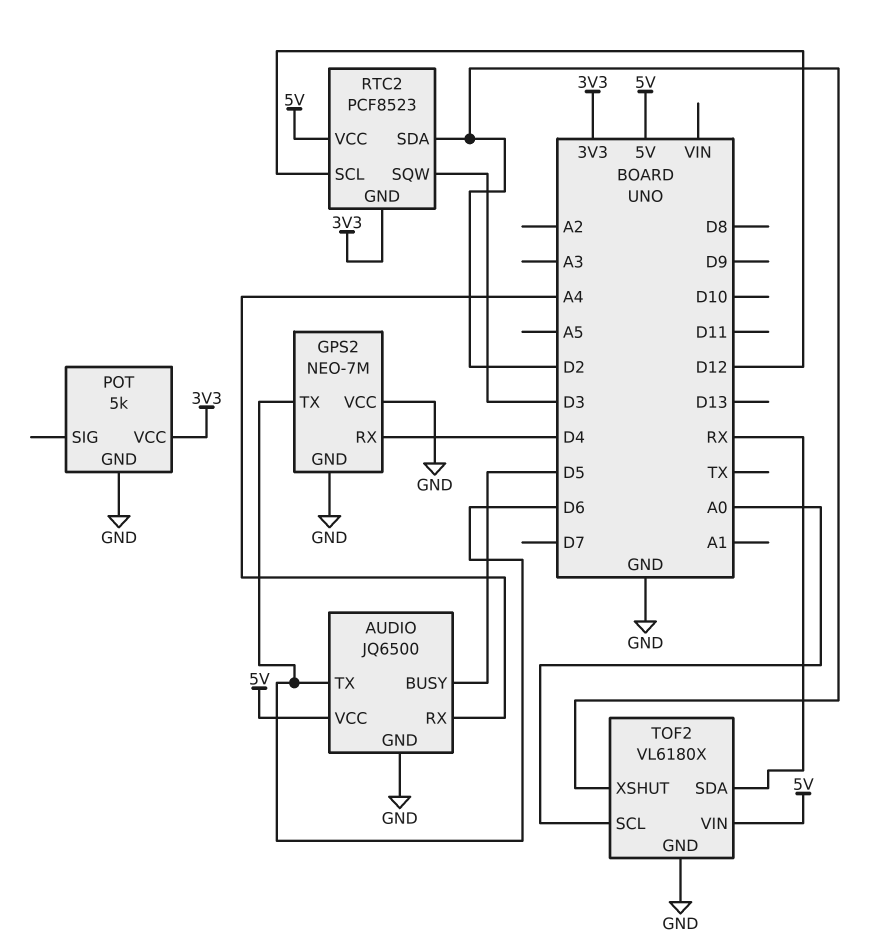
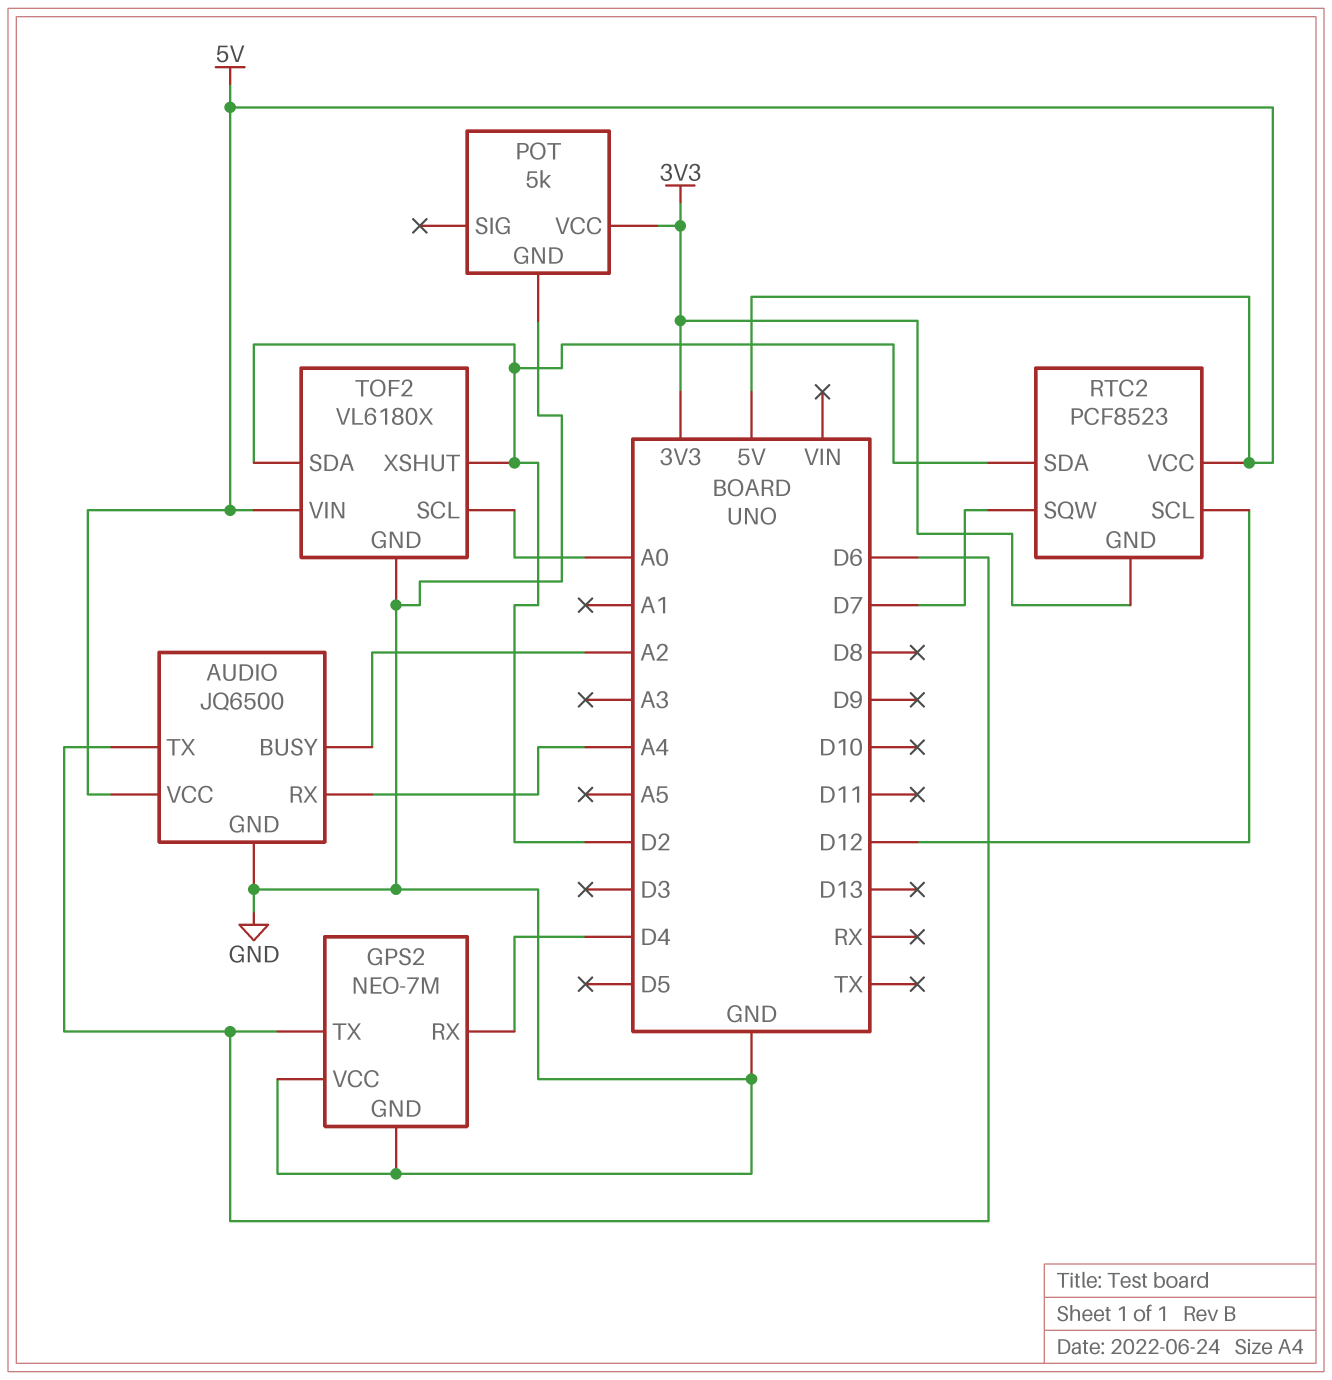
AUDIO pin BUSY: D5 -> A2
RTC2 pin SQW: D3 -> D7
TOF2 pin SDA: RX -> D2

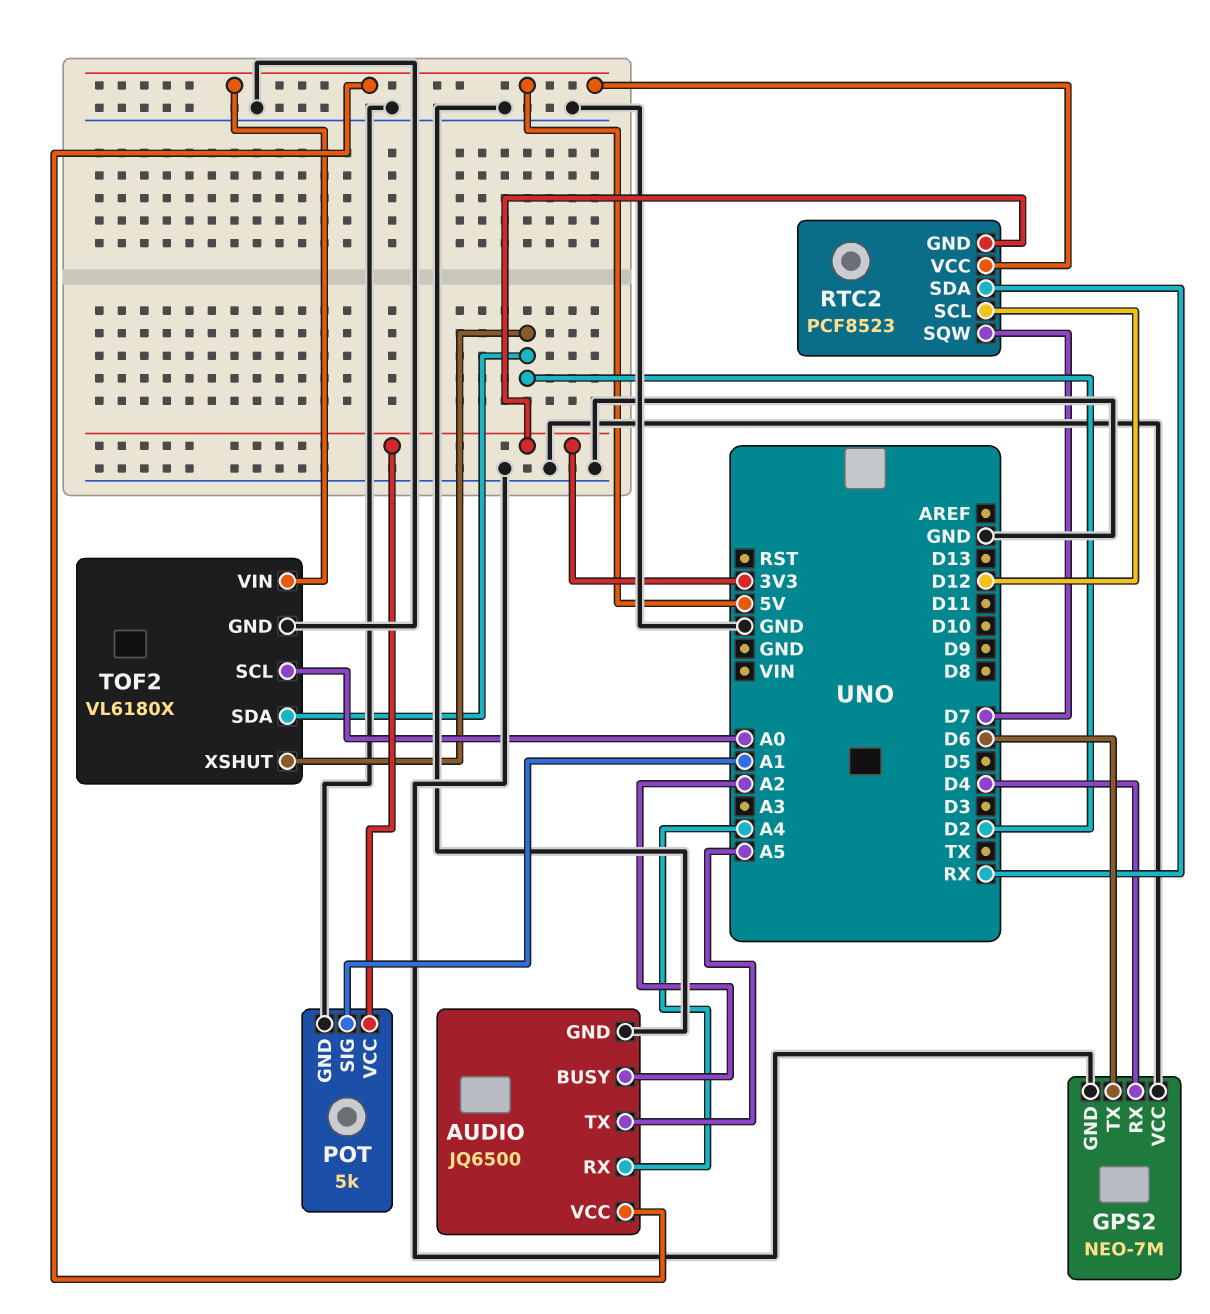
AUDIO pin TX: D6 -> A5
POT pin SIG: none -> A1
RTC2 pin SDA: D2 -> RX

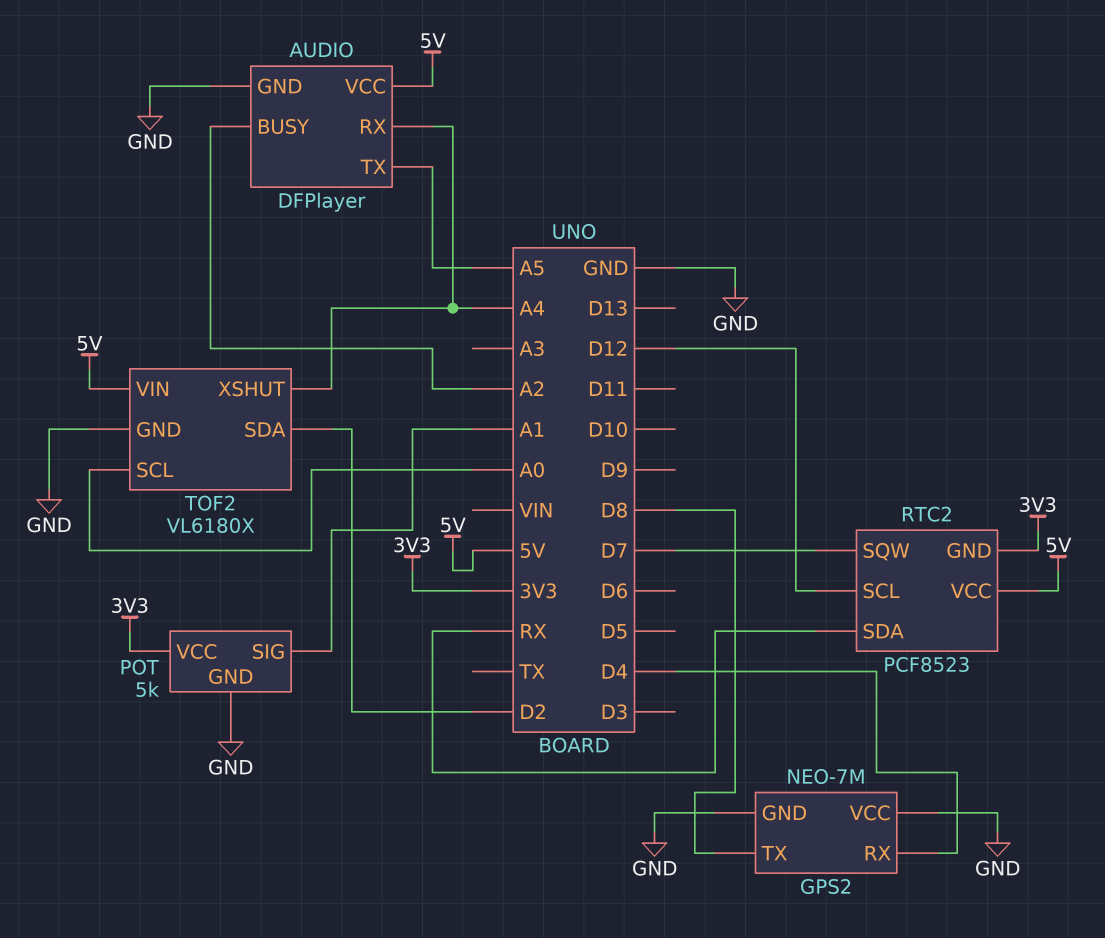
AUDIO: JQ6500 -> DFPlayer
GPS2 pin TX: D6 -> D8
TOF2 pin XSHUT: D2 -> A4

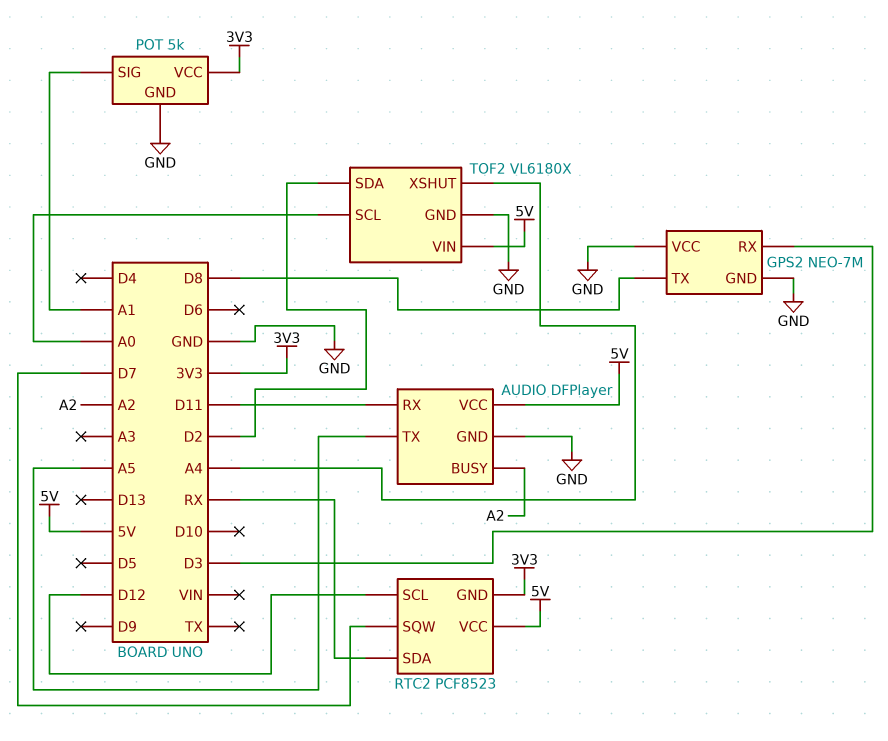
AUDIO pin RX: A4 -> D11
GPS2 pin RX: D4 -> D3

